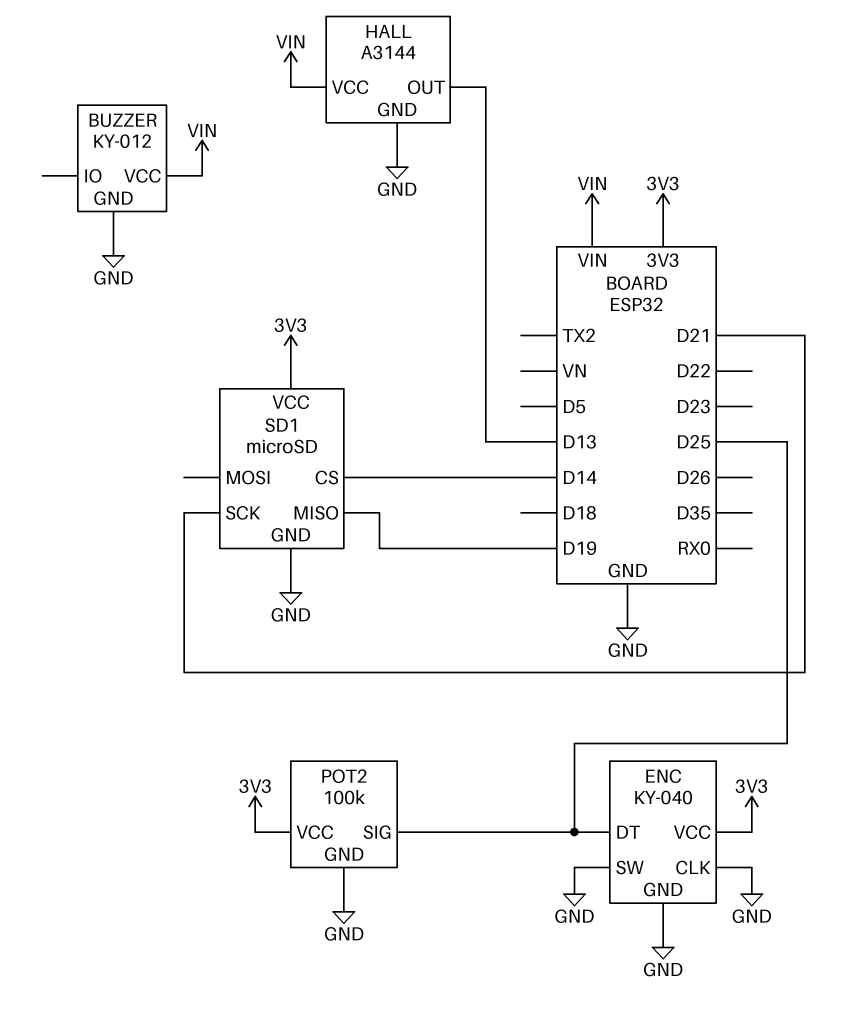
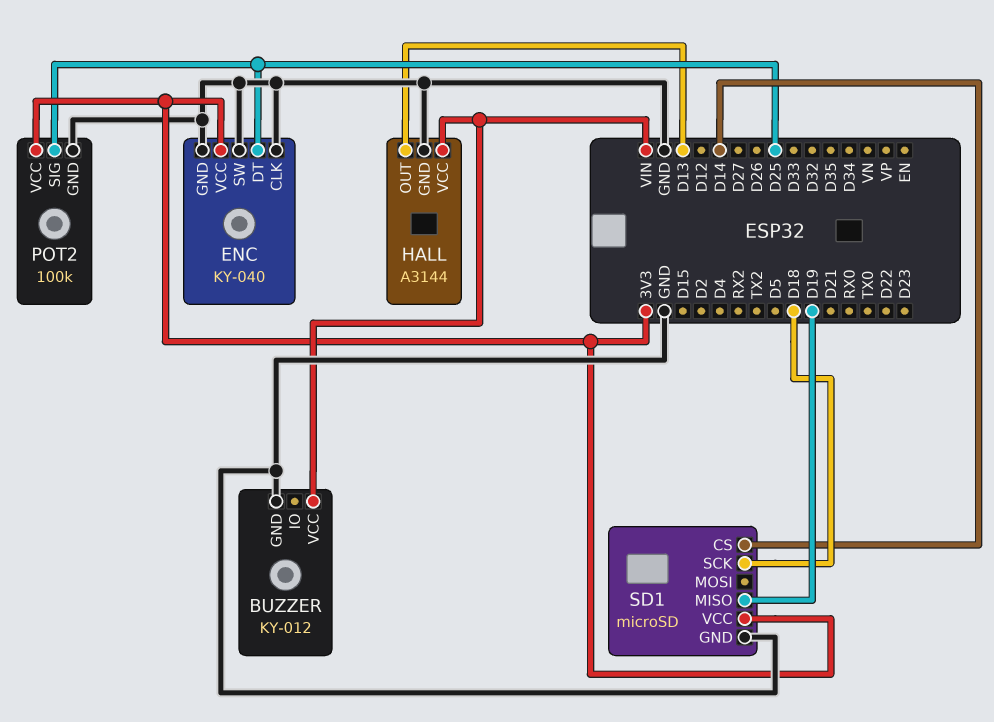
SD1 pin SCK: D21 -> D18

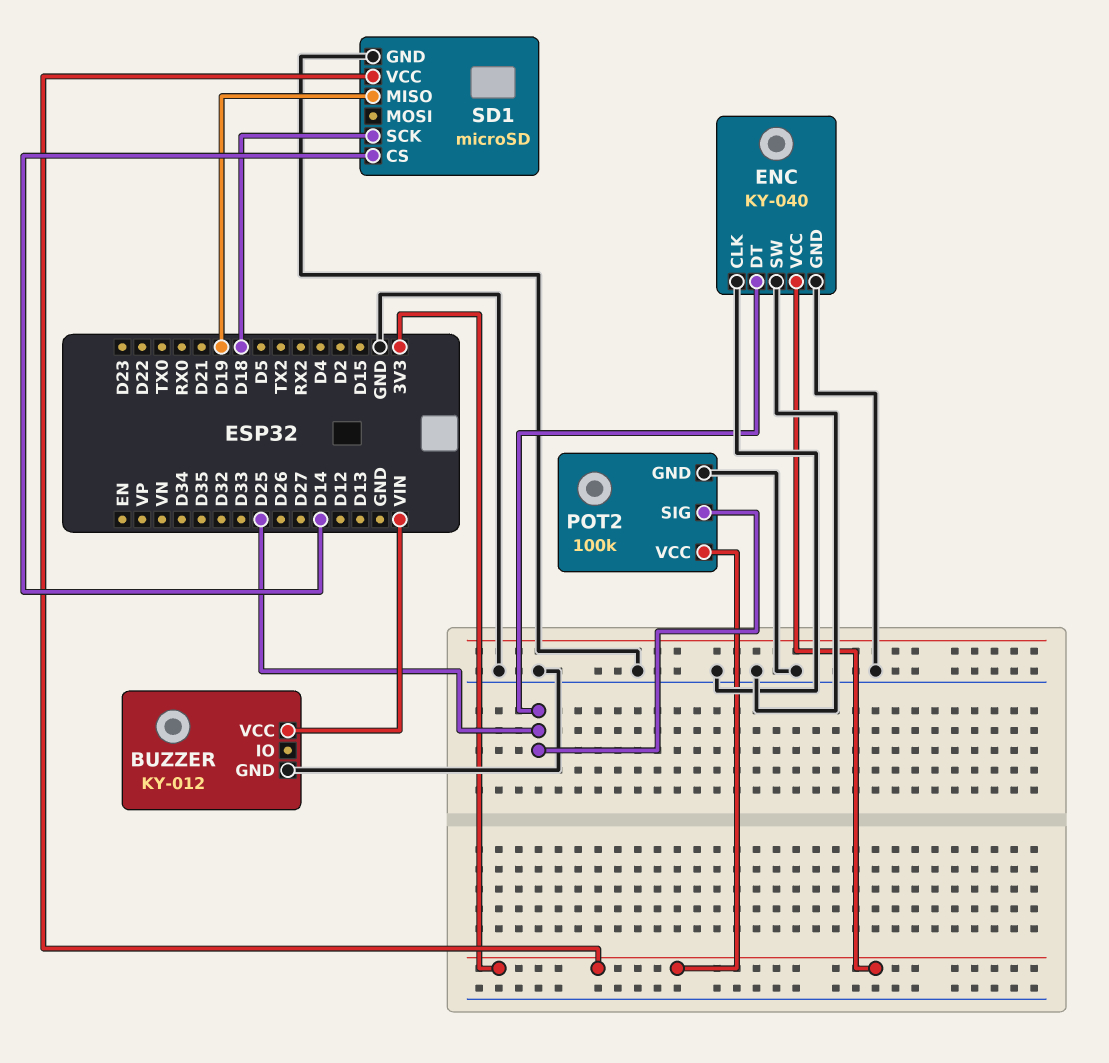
HALL: A3144 -> none
HALL pin GND: GND -> none
HALL pin OUT: D13 -> none
HALL pin VCC: VIN -> none

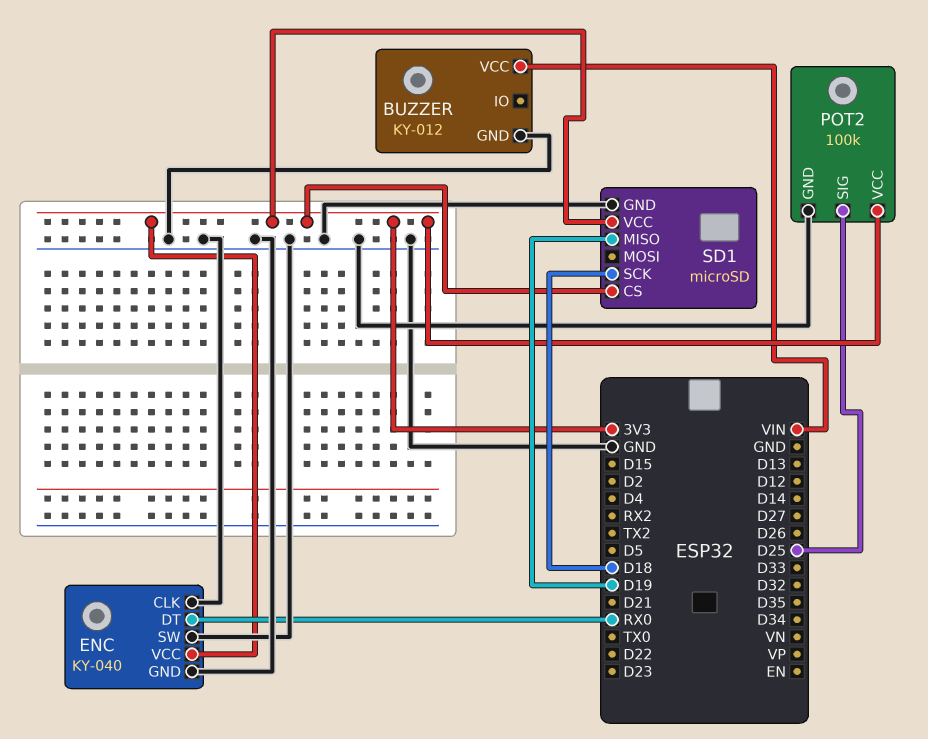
ENC pin DT: D25 -> RX0
SD1 pin CS: D14 -> 3V3

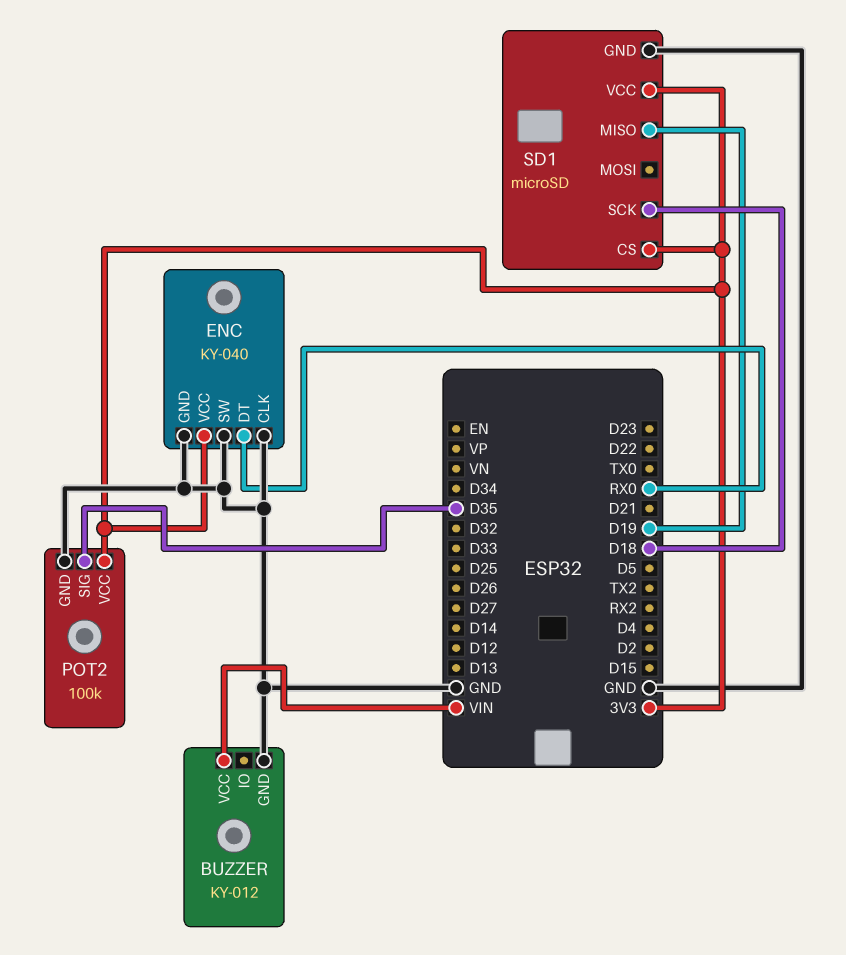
POT2 pin SIG: D25 -> D35

